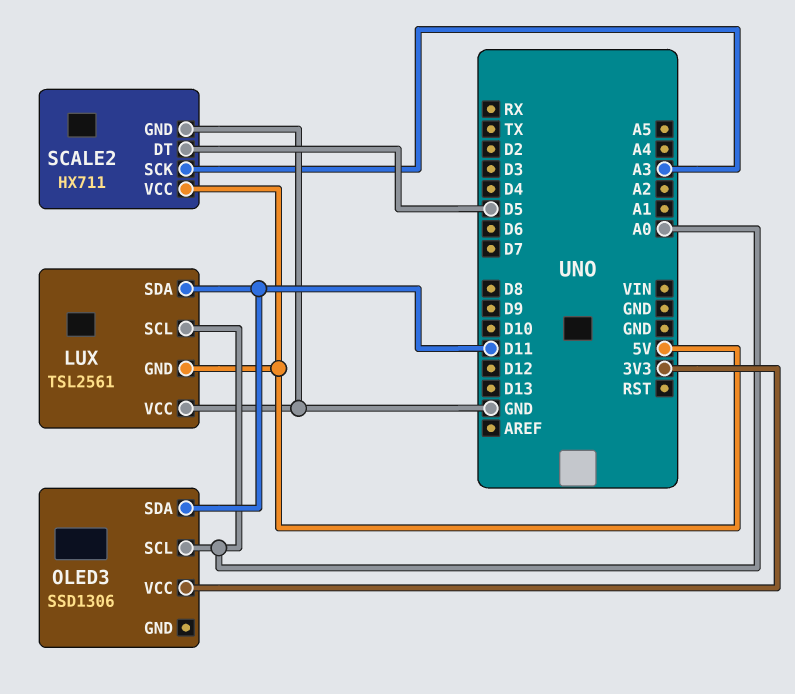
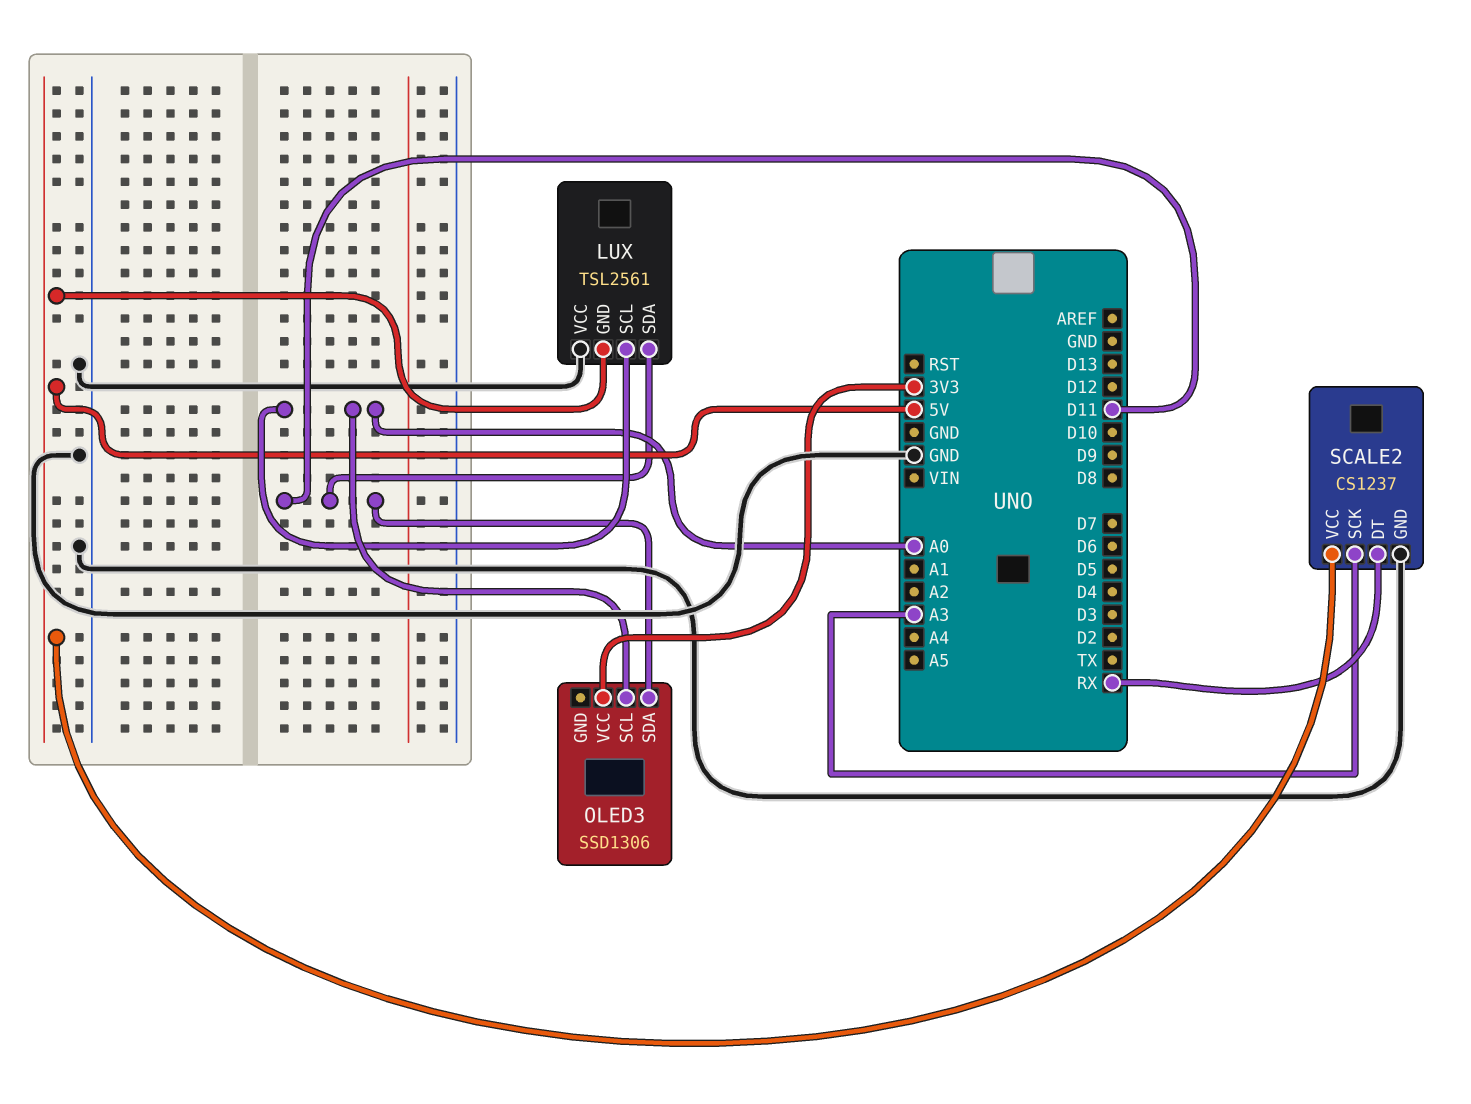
SCALE2: HX711 -> CS1237
SCALE2 pin DT: D5 -> RX

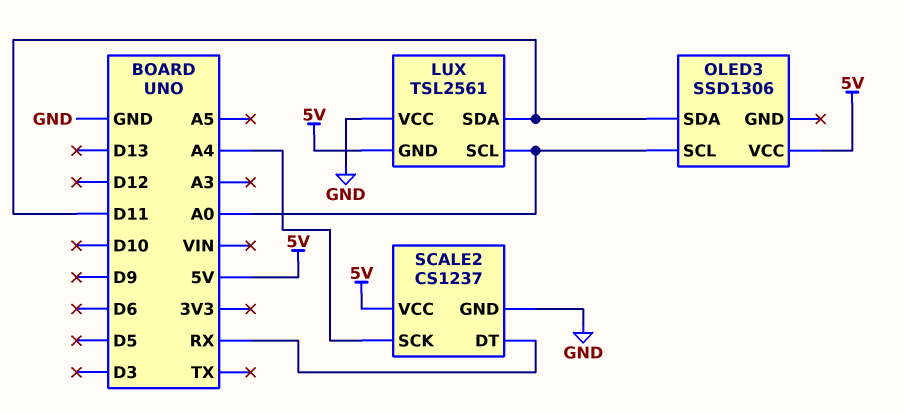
OLED3 pin VCC: 3V3 -> 5V
SCALE2 pin SCK: A3 -> A4

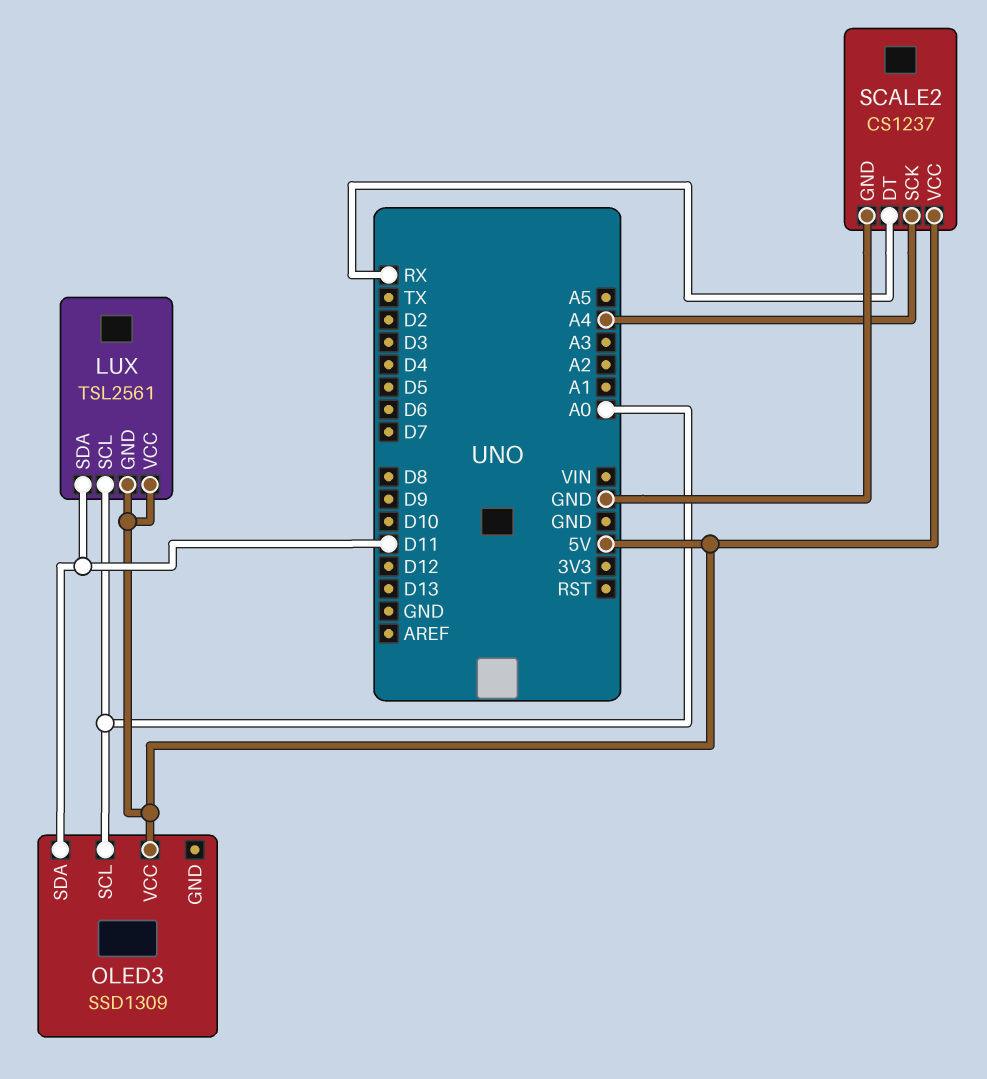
LUX pin VCC: GND -> 5V
OLED3: SSD1306 -> SSD1309

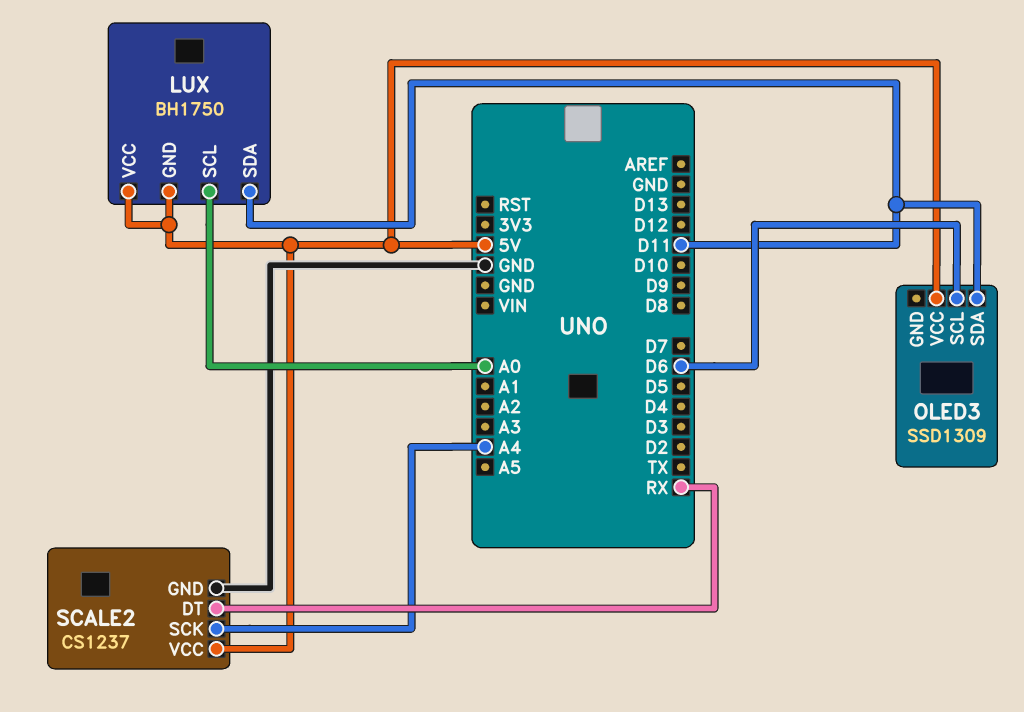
LUX: TSL2561 -> BH1750
OLED3 pin SCL: A0 -> D6

